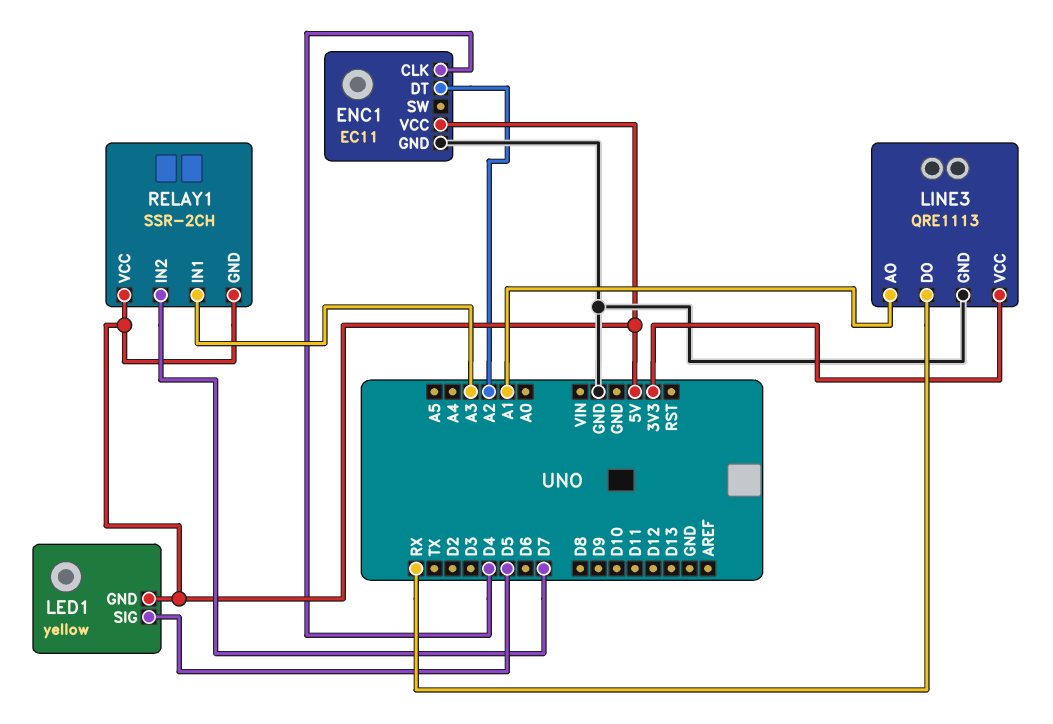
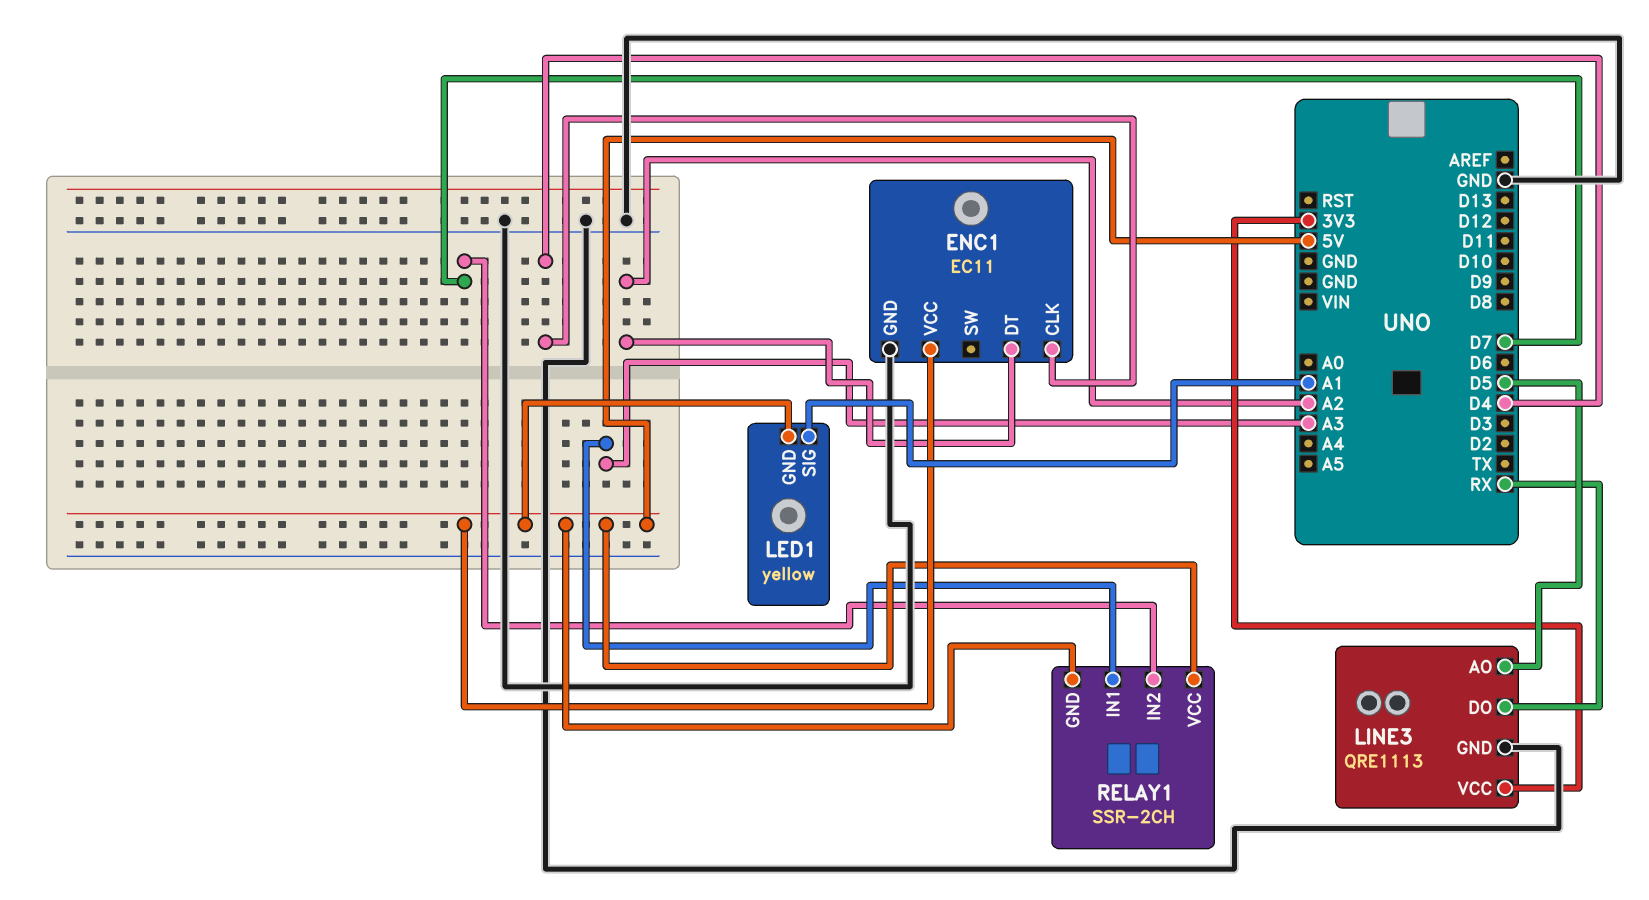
LED1 pin SIG: D5 -> A1
LINE3 pin AO: A1 -> D5

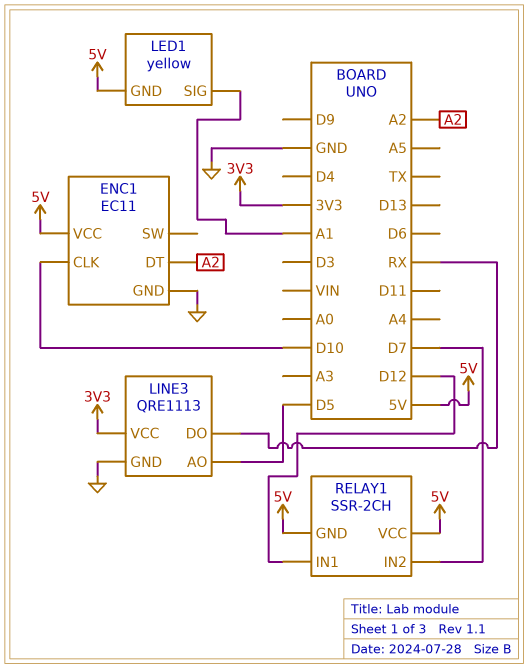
ENC1 pin CLK: D4 -> D10
RELAY1 pin IN1: A3 -> D12

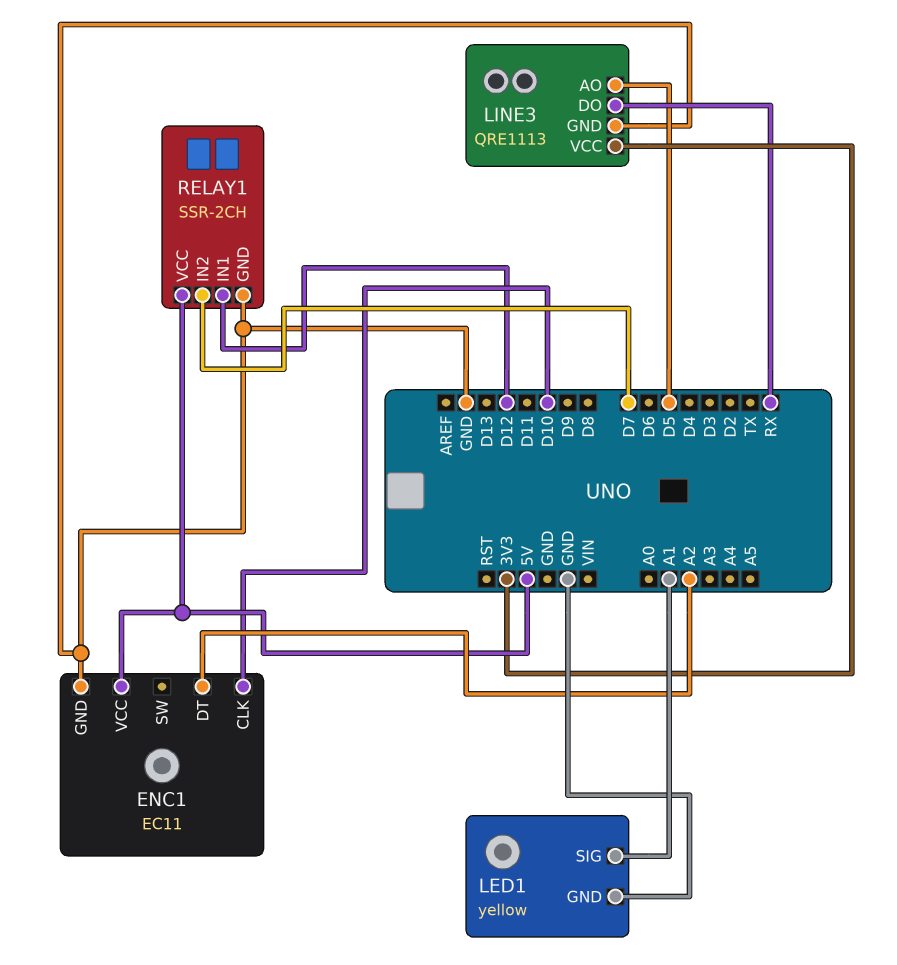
LED1 pin GND: 5V -> GND
RELAY1 pin GND: 5V -> GND

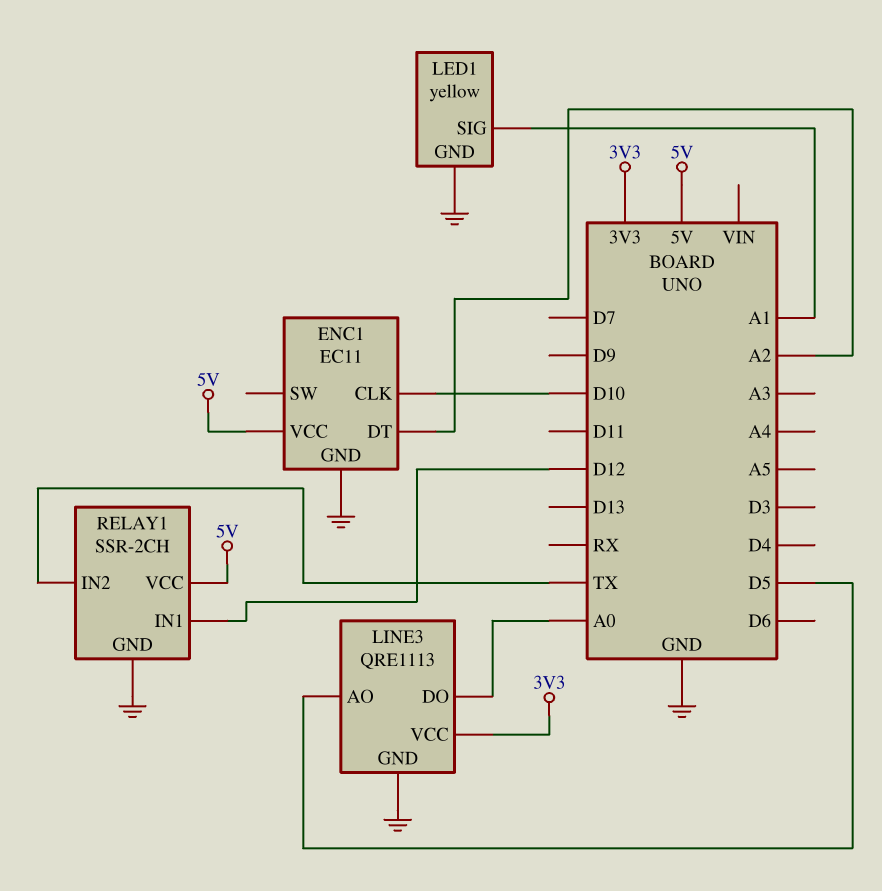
LINE3 pin DO: RX -> A0
RELAY1 pin IN2: D7 -> TX

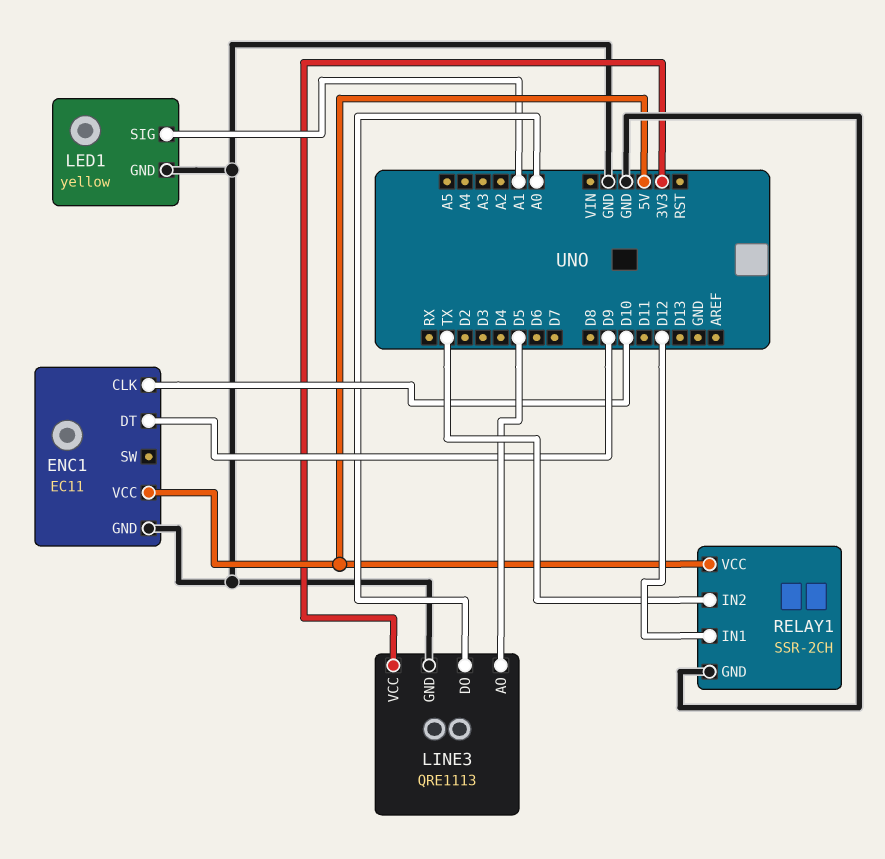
ENC1 pin DT: A2 -> D9

